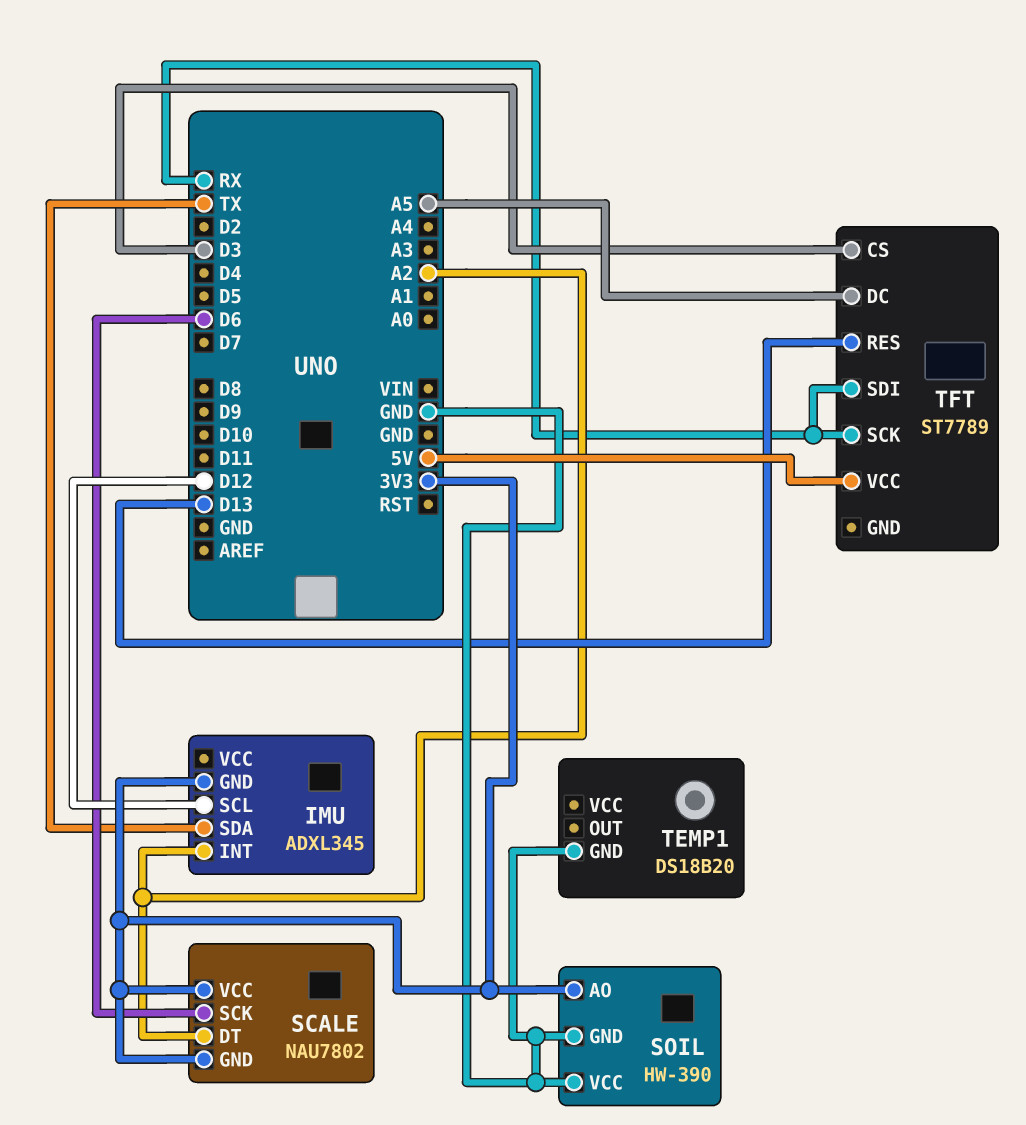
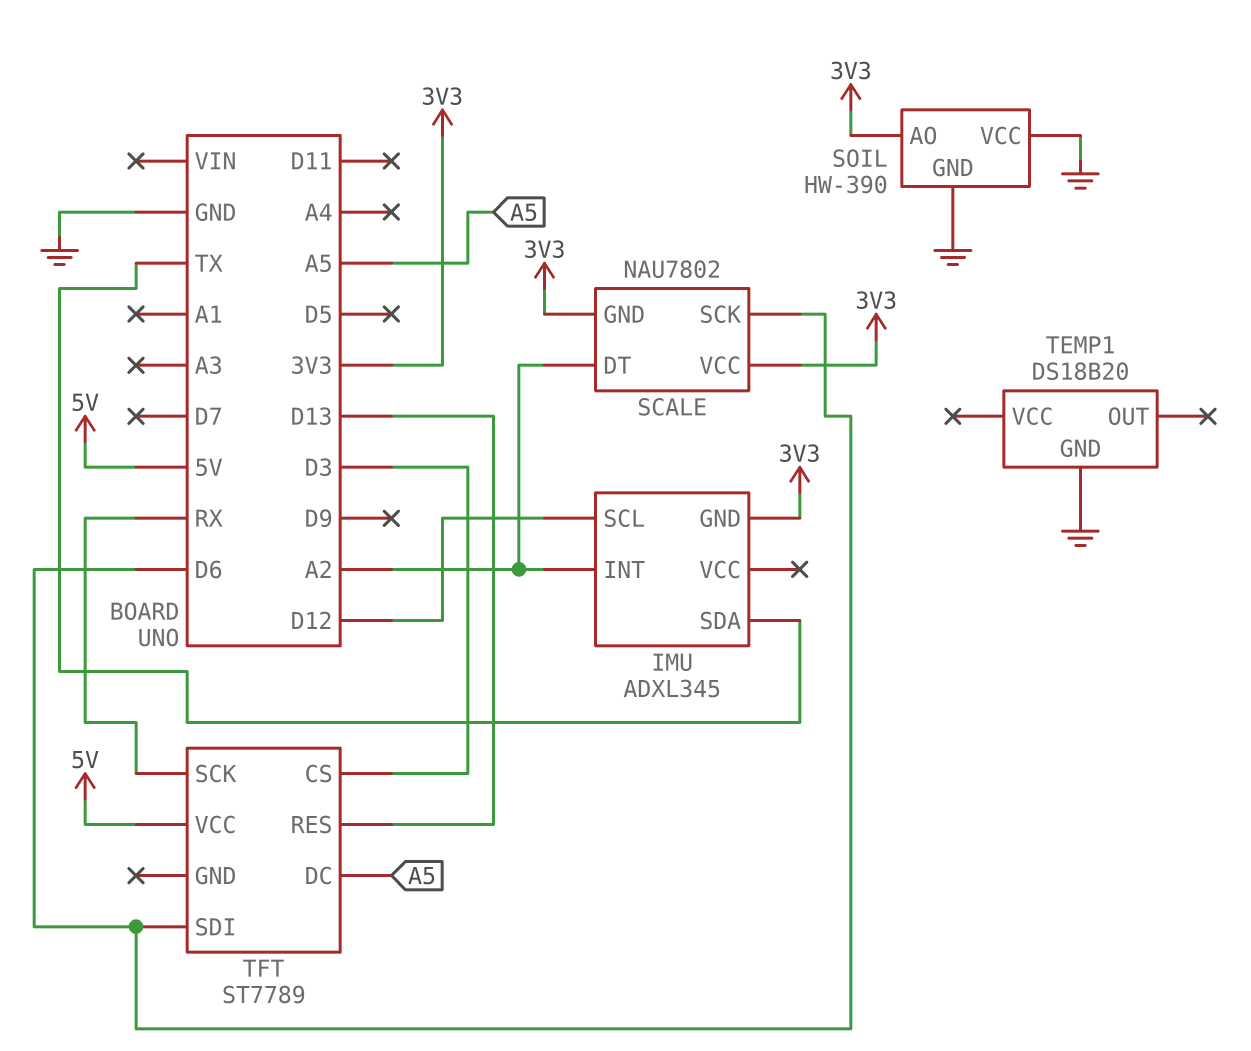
TFT pin SDI: RX -> D6

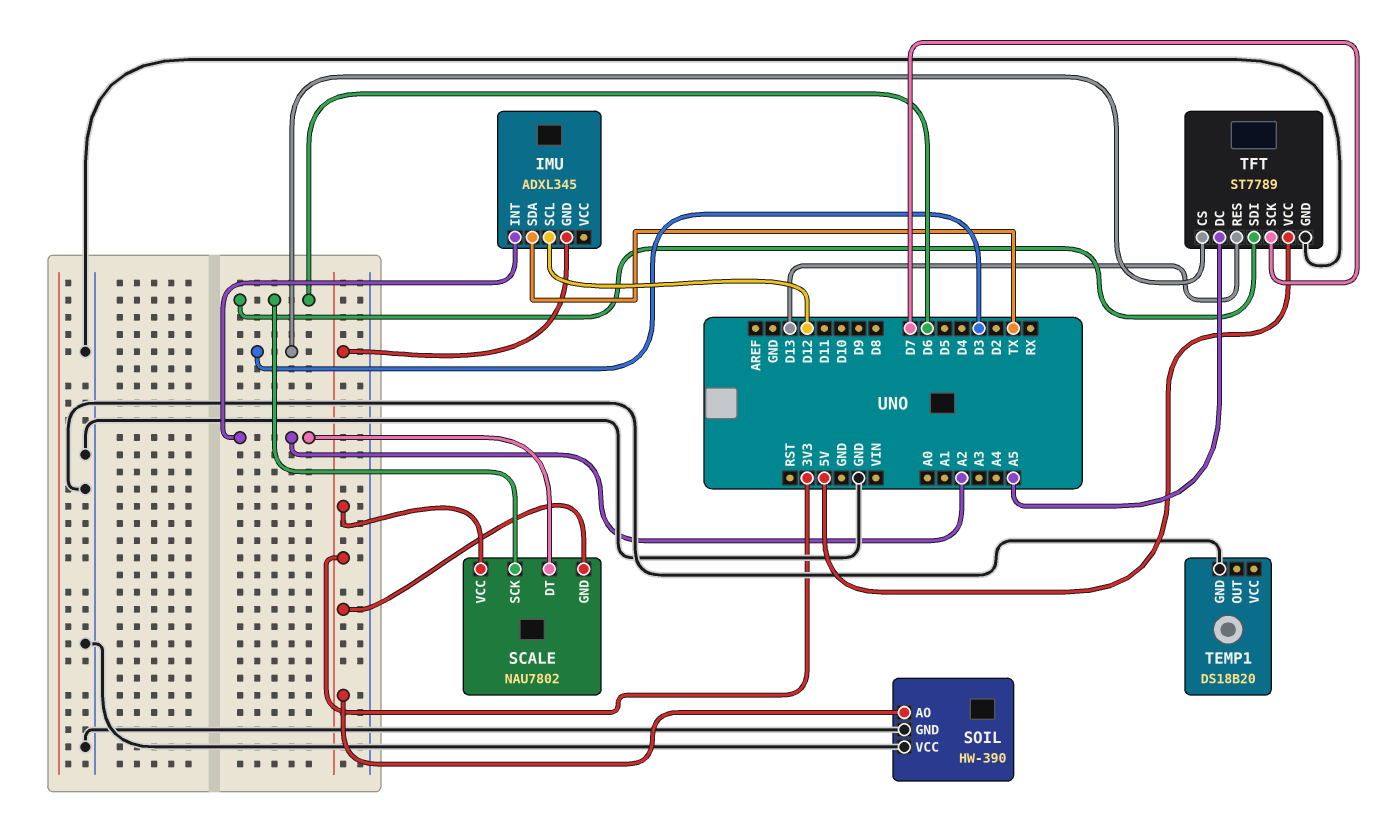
TFT pin GND: none -> GND
TFT pin SCK: RX -> D7

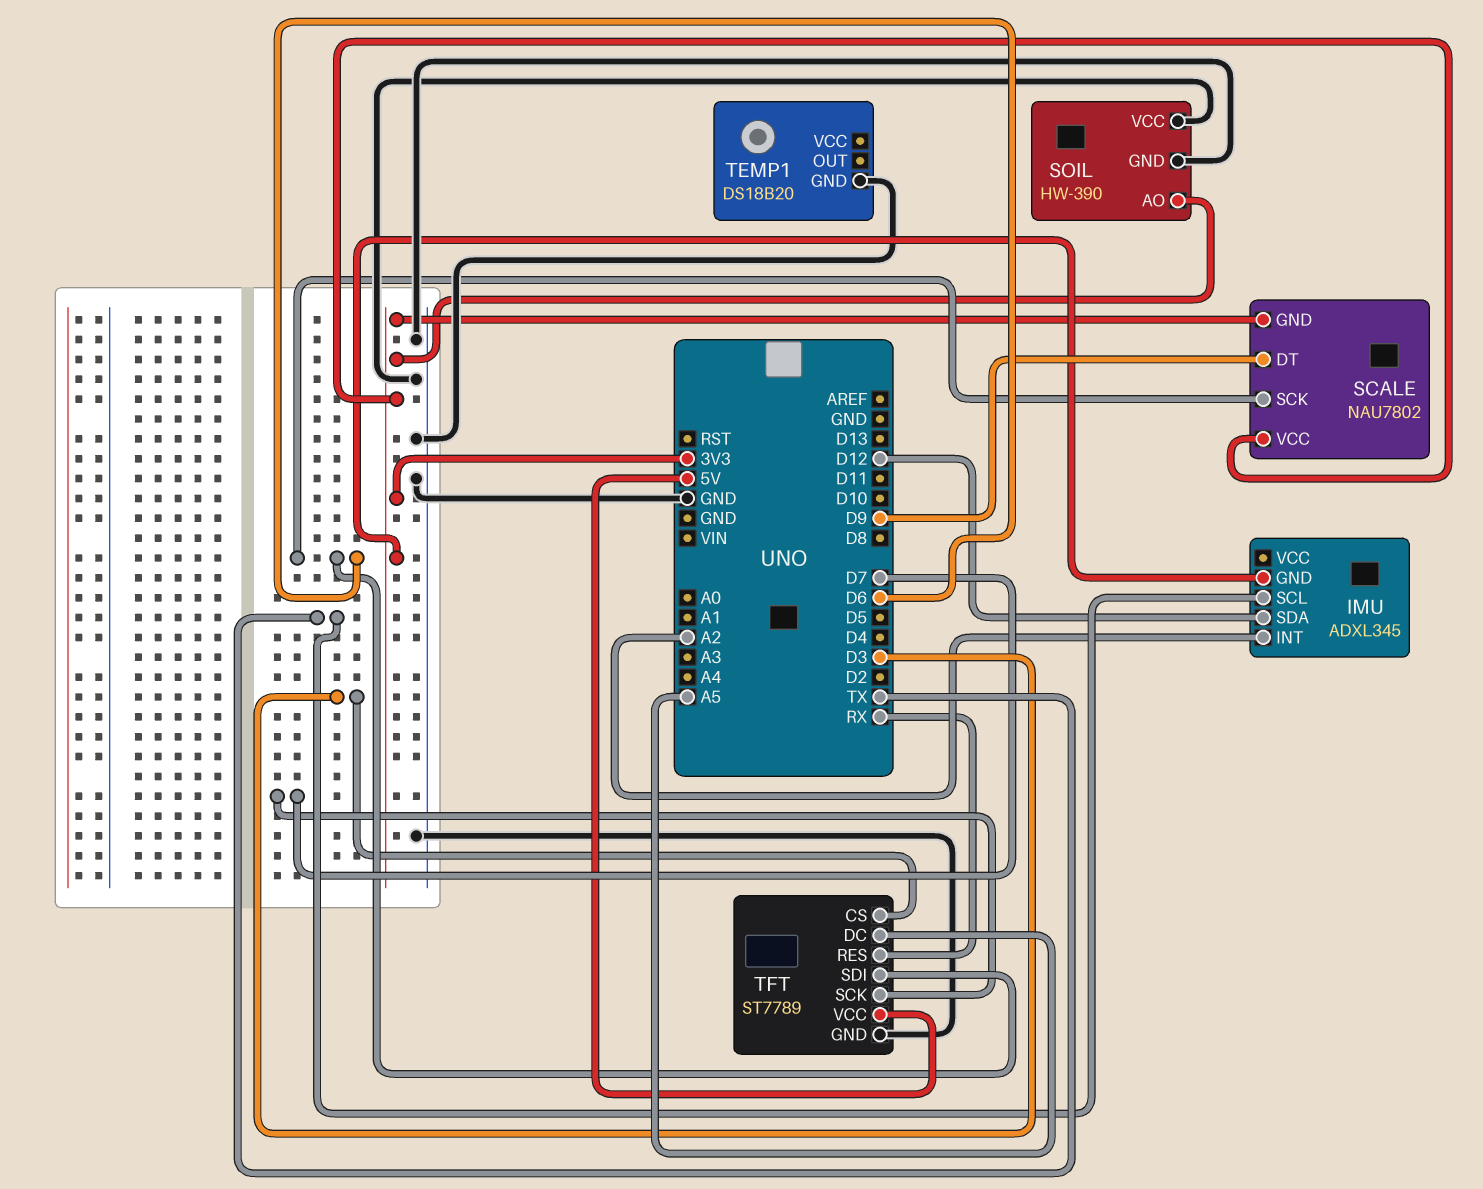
IMU pin SCL: D12 -> TX
IMU pin SDA: TX -> D12
SCALE pin DT: A2 -> D9
TFT pin RES: D13 -> RX

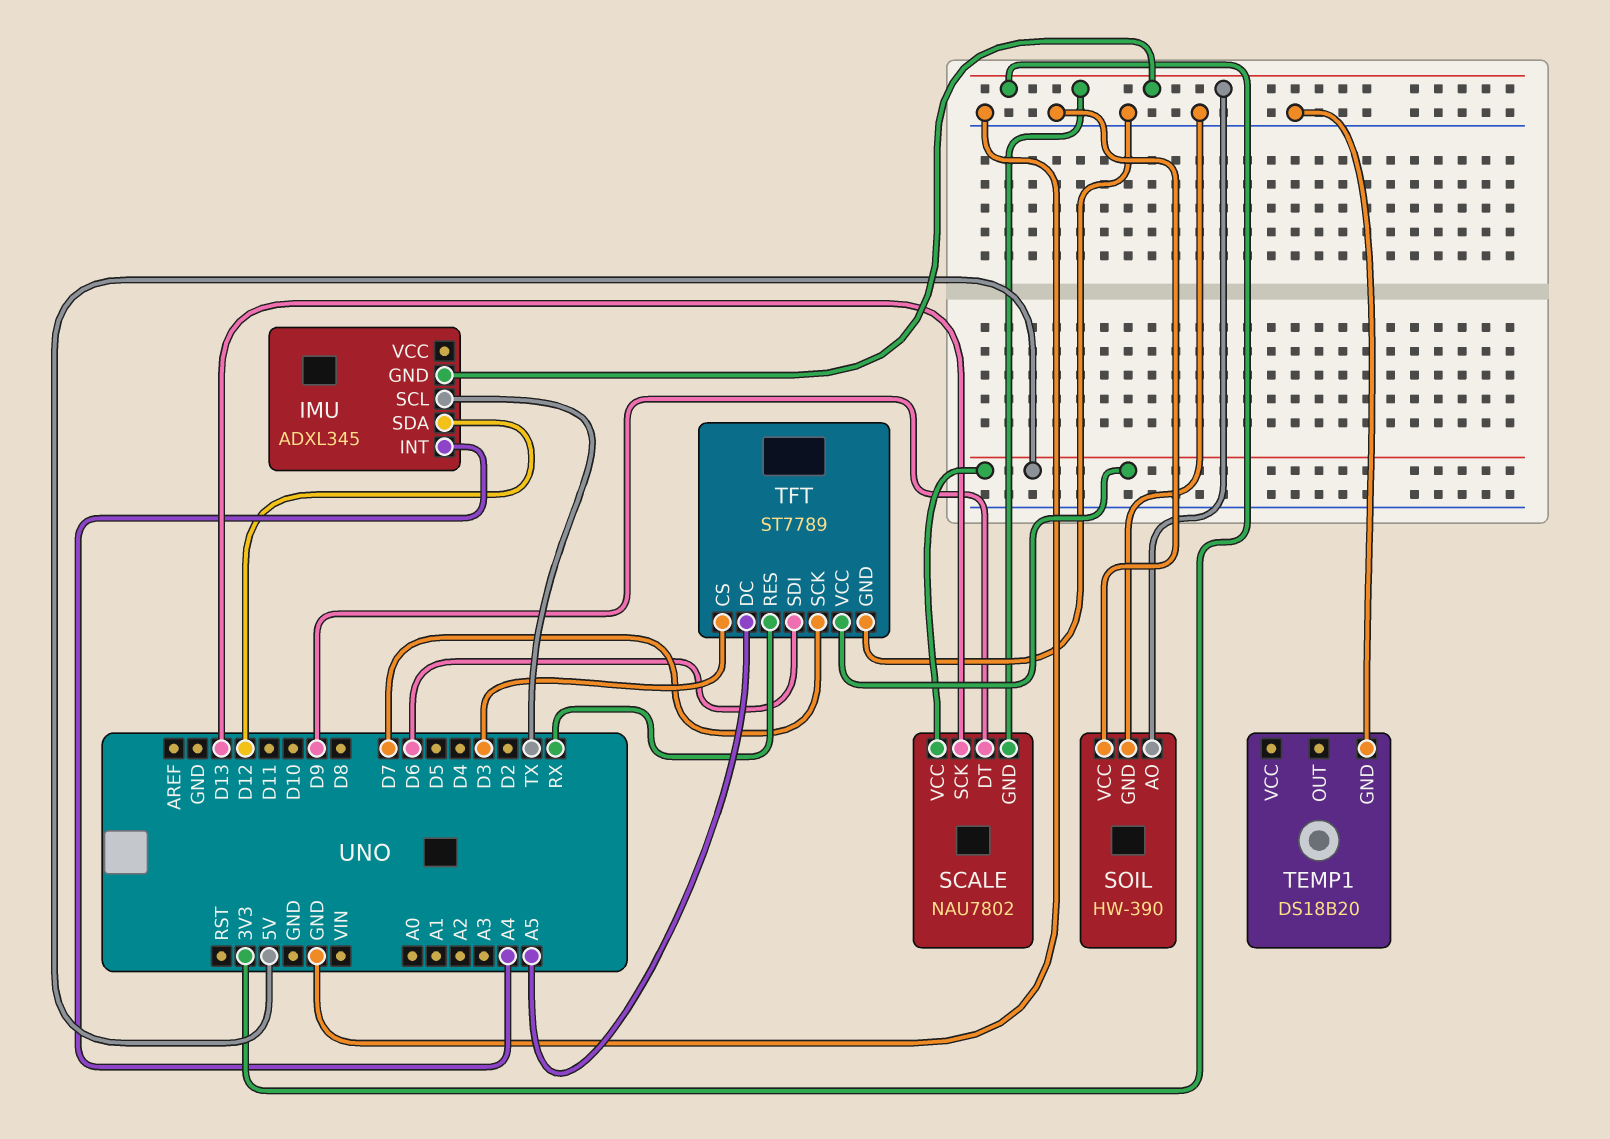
IMU pin INT: A2 -> A4
SCALE pin SCK: D6 -> D13
SCALE pin VCC: 3V3 -> 5V

